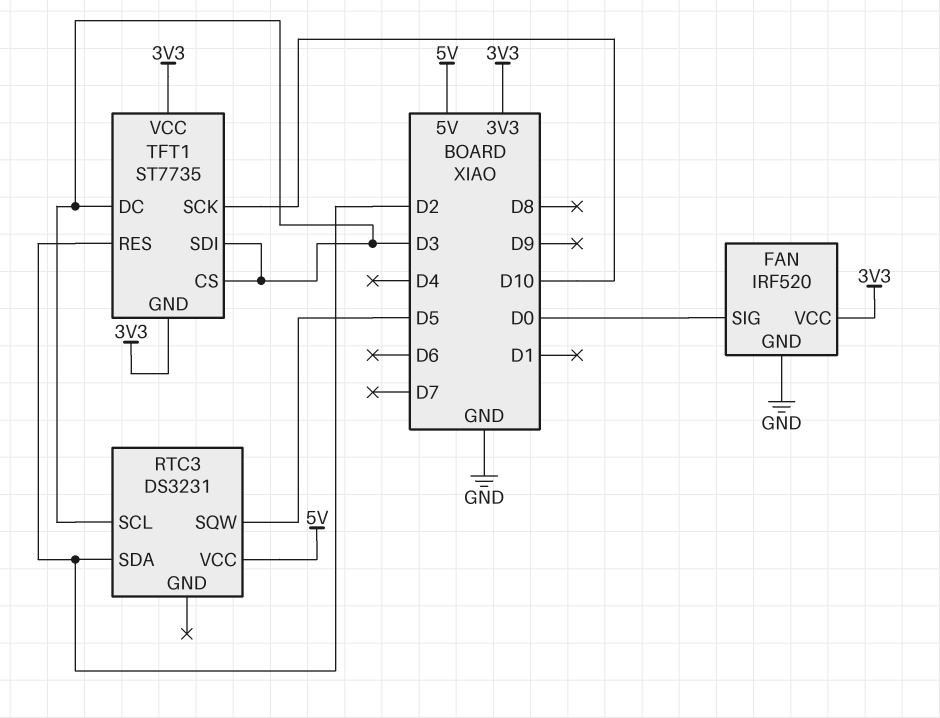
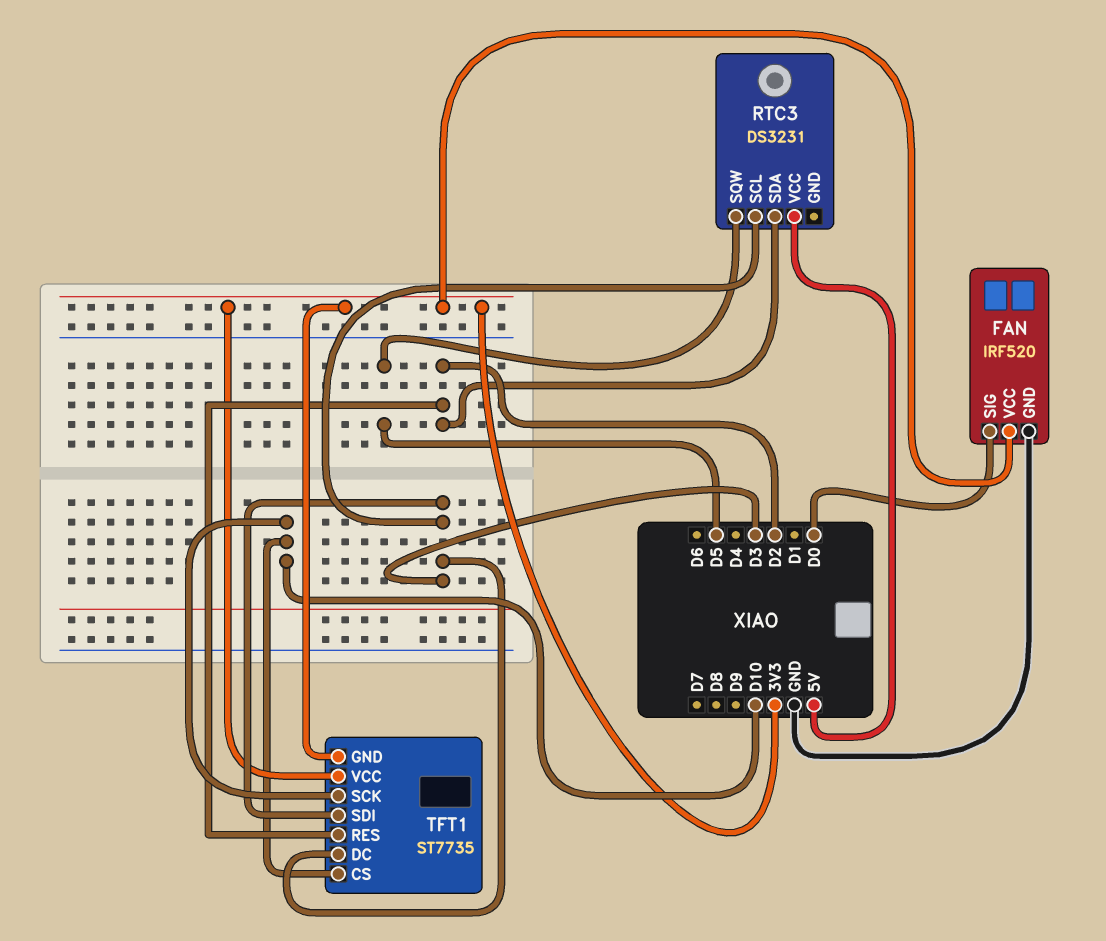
TFT1 pin CS: D3 -> D10

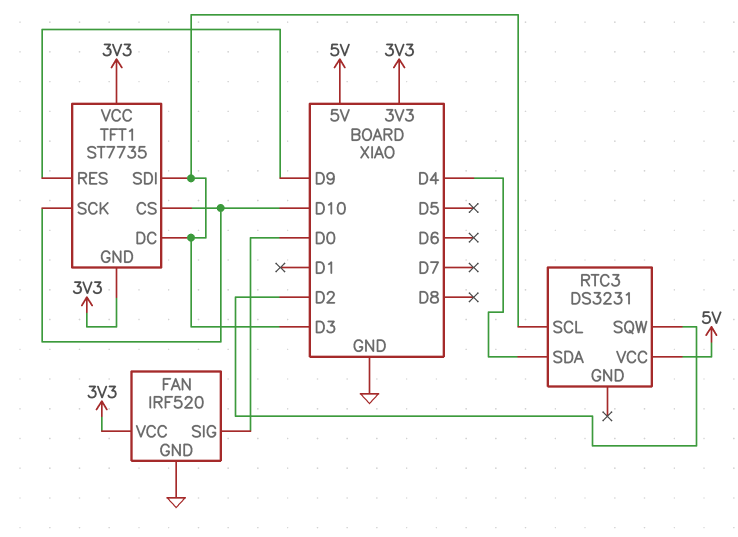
RTC3 pin SDA: D2 -> D4
RTC3 pin SQW: D5 -> D2
TFT1 pin RES: D2 -> D9

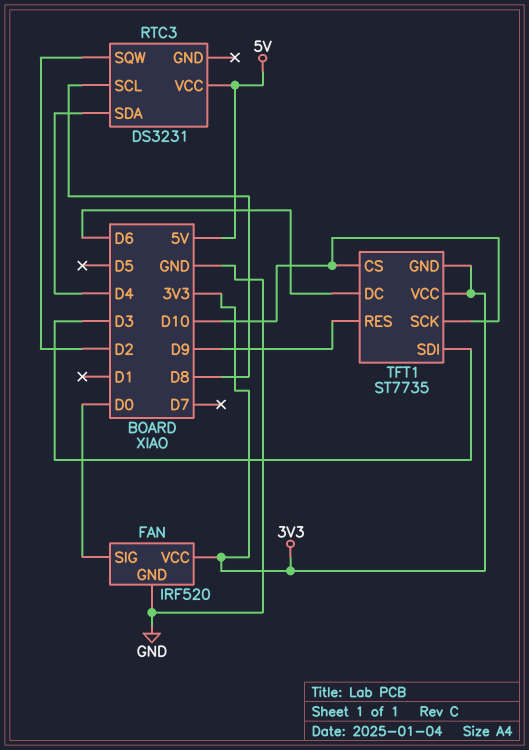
RTC3 pin SCL: D3 -> D8
TFT1 pin DC: D3 -> D6

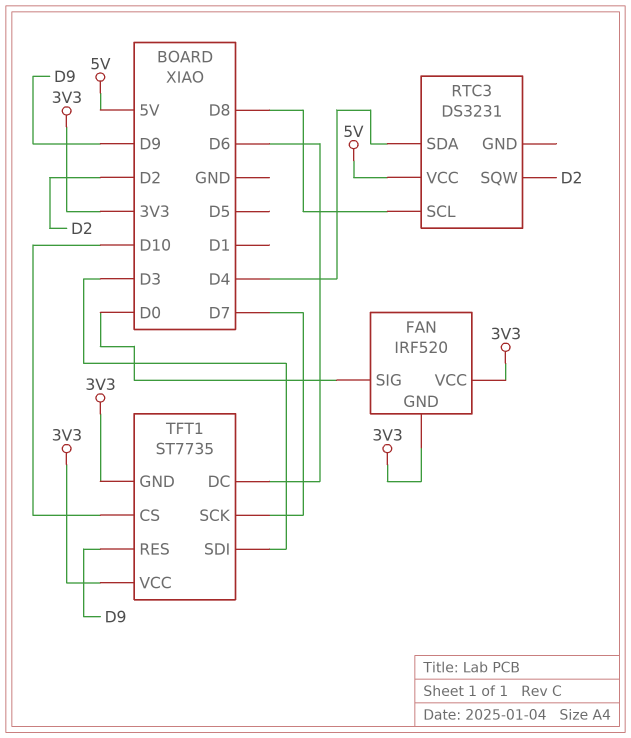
FAN pin GND: GND -> 3V3
TFT1 pin SCK: D10 -> D7

